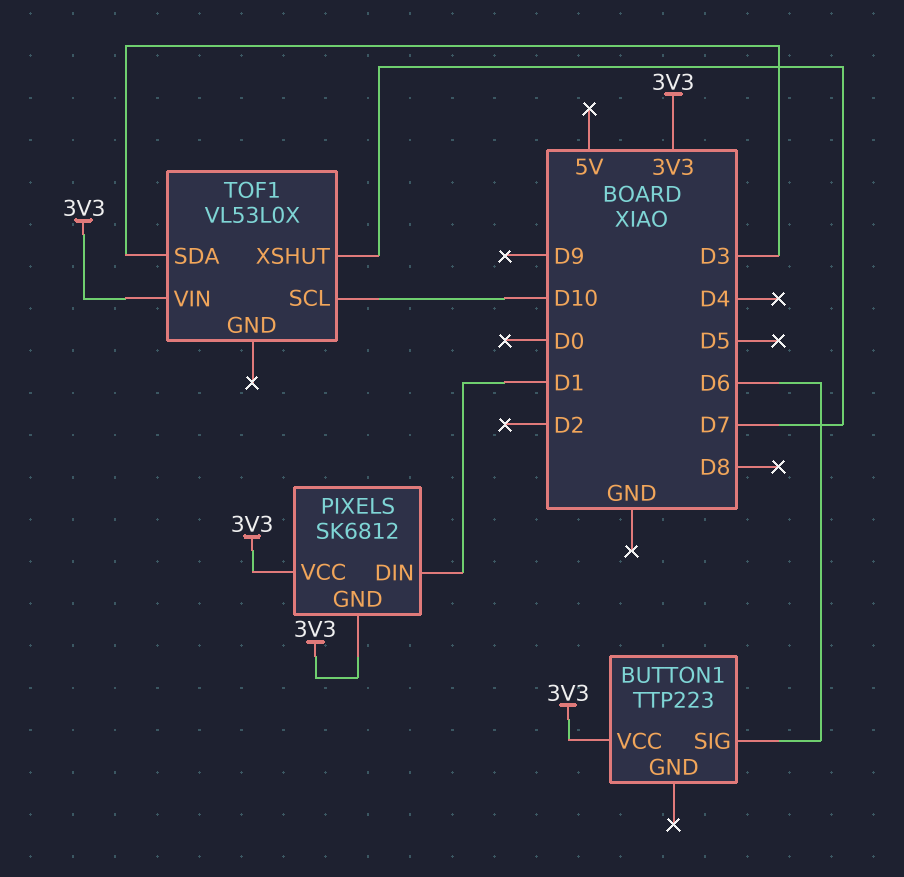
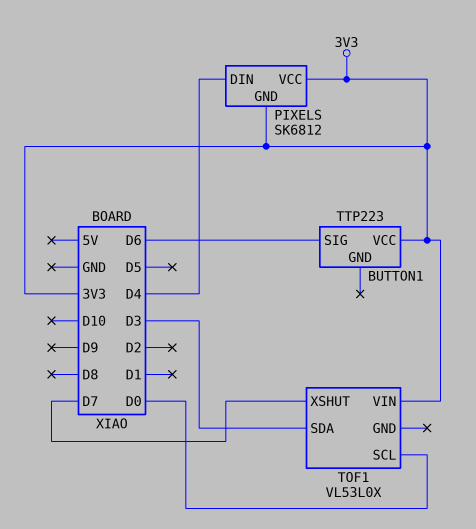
PIXELS pin DIN: D1 -> D4
TOF1 pin SCL: D10 -> D0

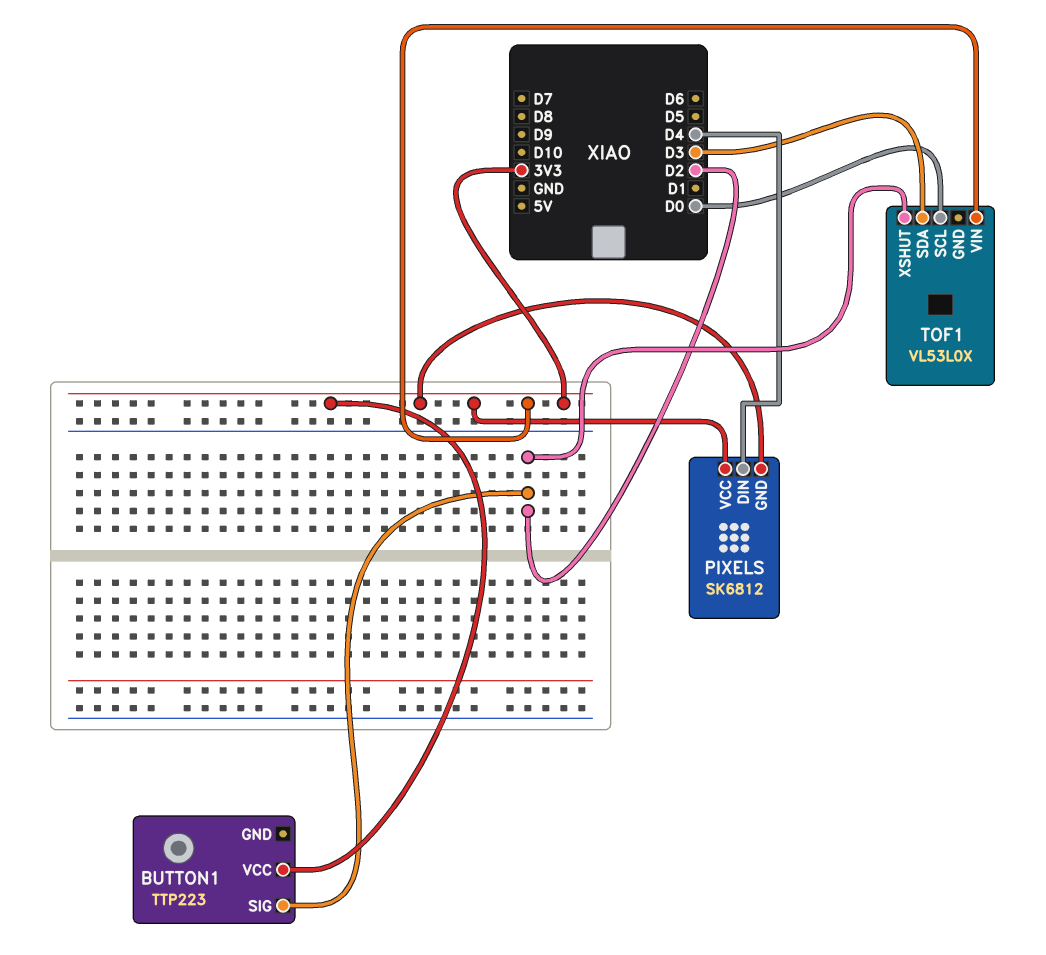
BUTTON1 pin SIG: D6 -> D2
TOF1 pin XSHUT: D7 -> D2

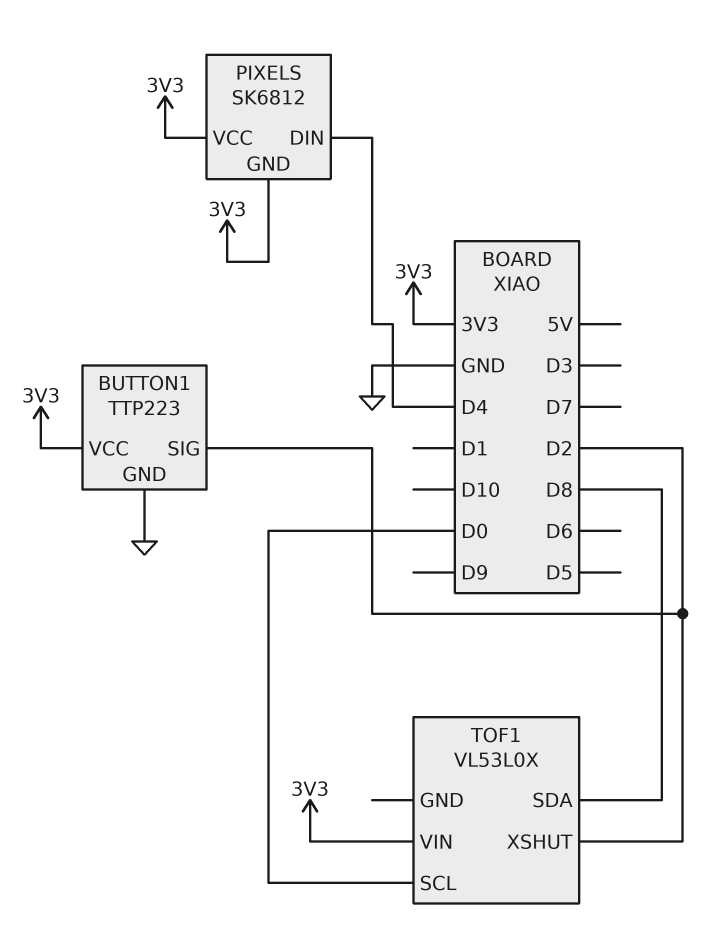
BUTTON1 pin GND: none -> GND
TOF1 pin SDA: D3 -> D8

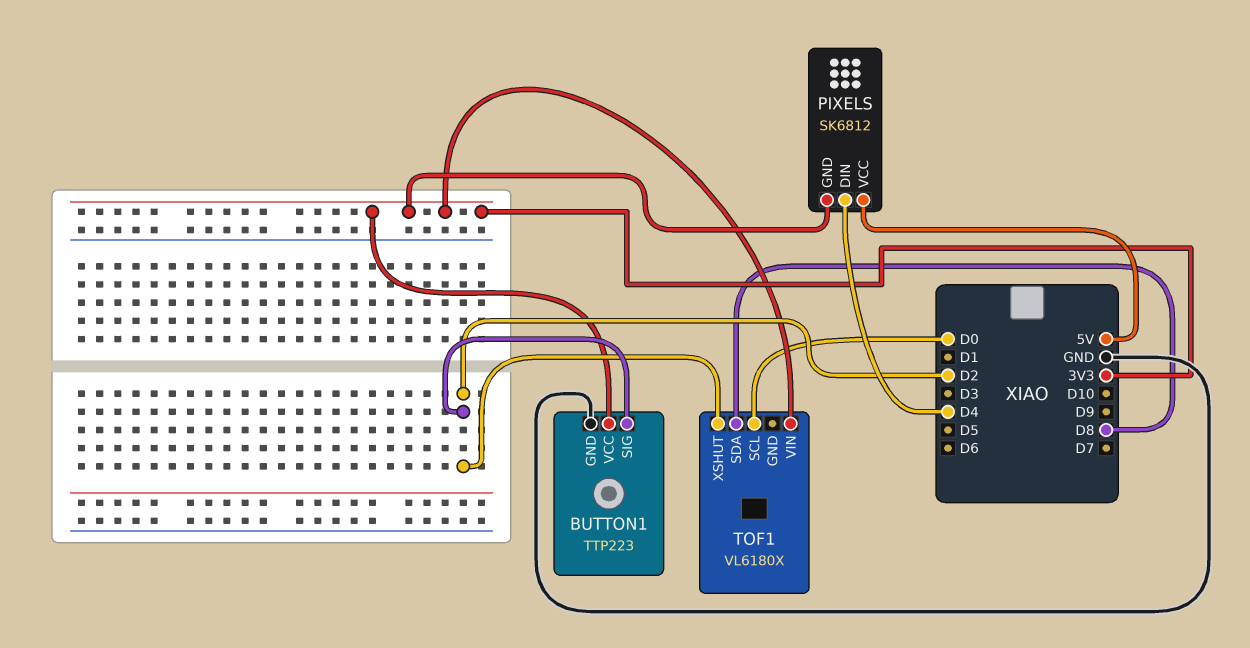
PIXELS pin VCC: 3V3 -> 5V
TOF1: VL53L0X -> VL6180X

